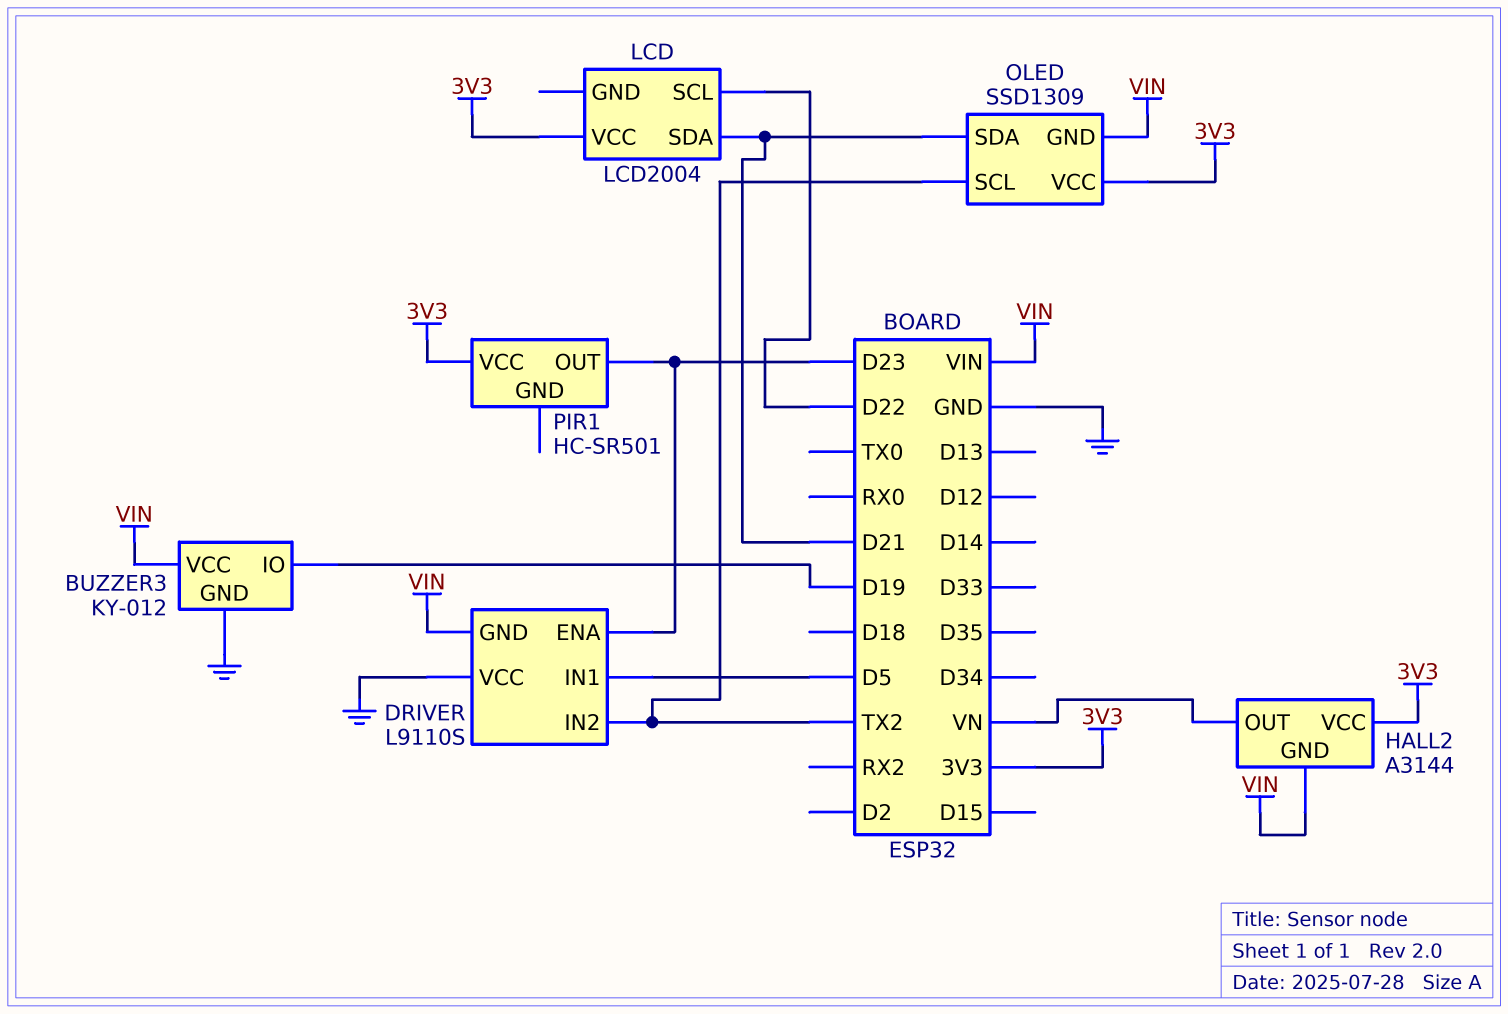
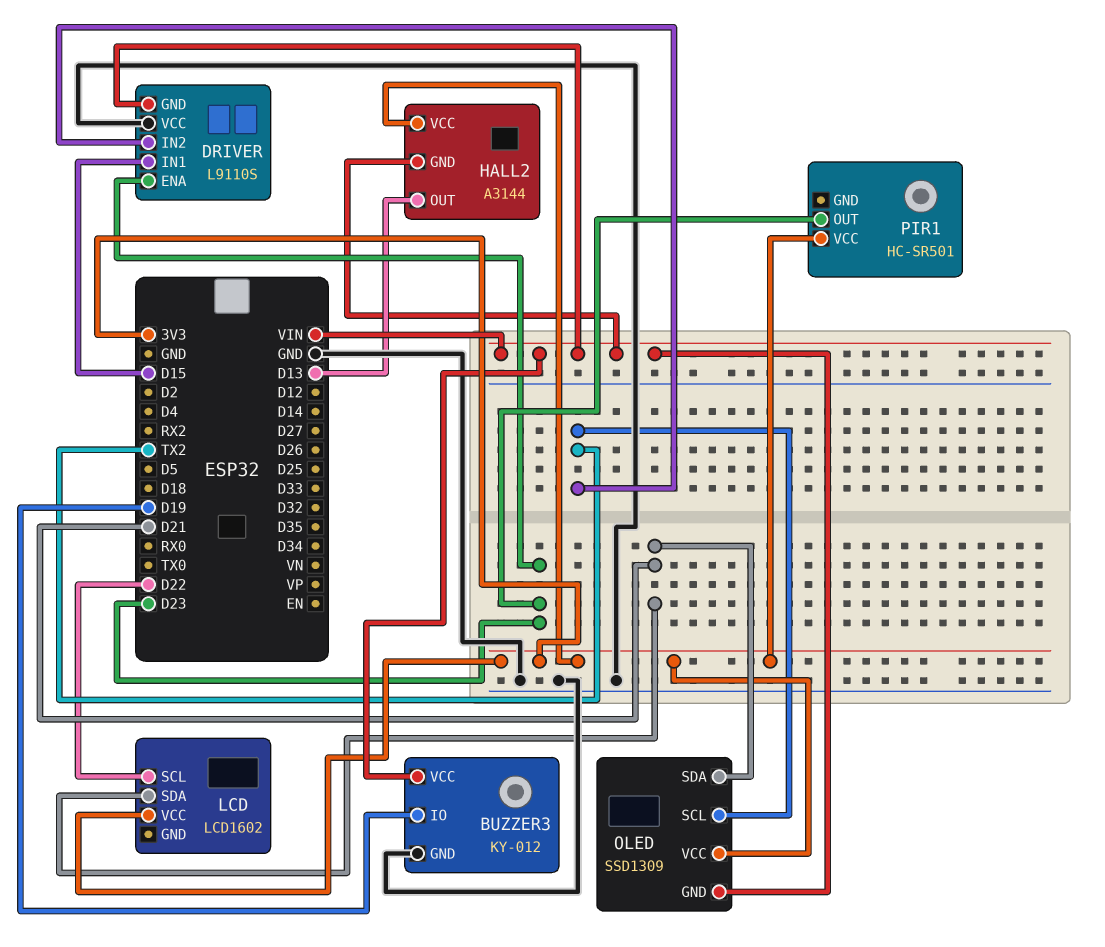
DRIVER pin IN1: D5 -> D15
HALL2 pin OUT: VN -> D13
LCD: LCD2004 -> LCD1602

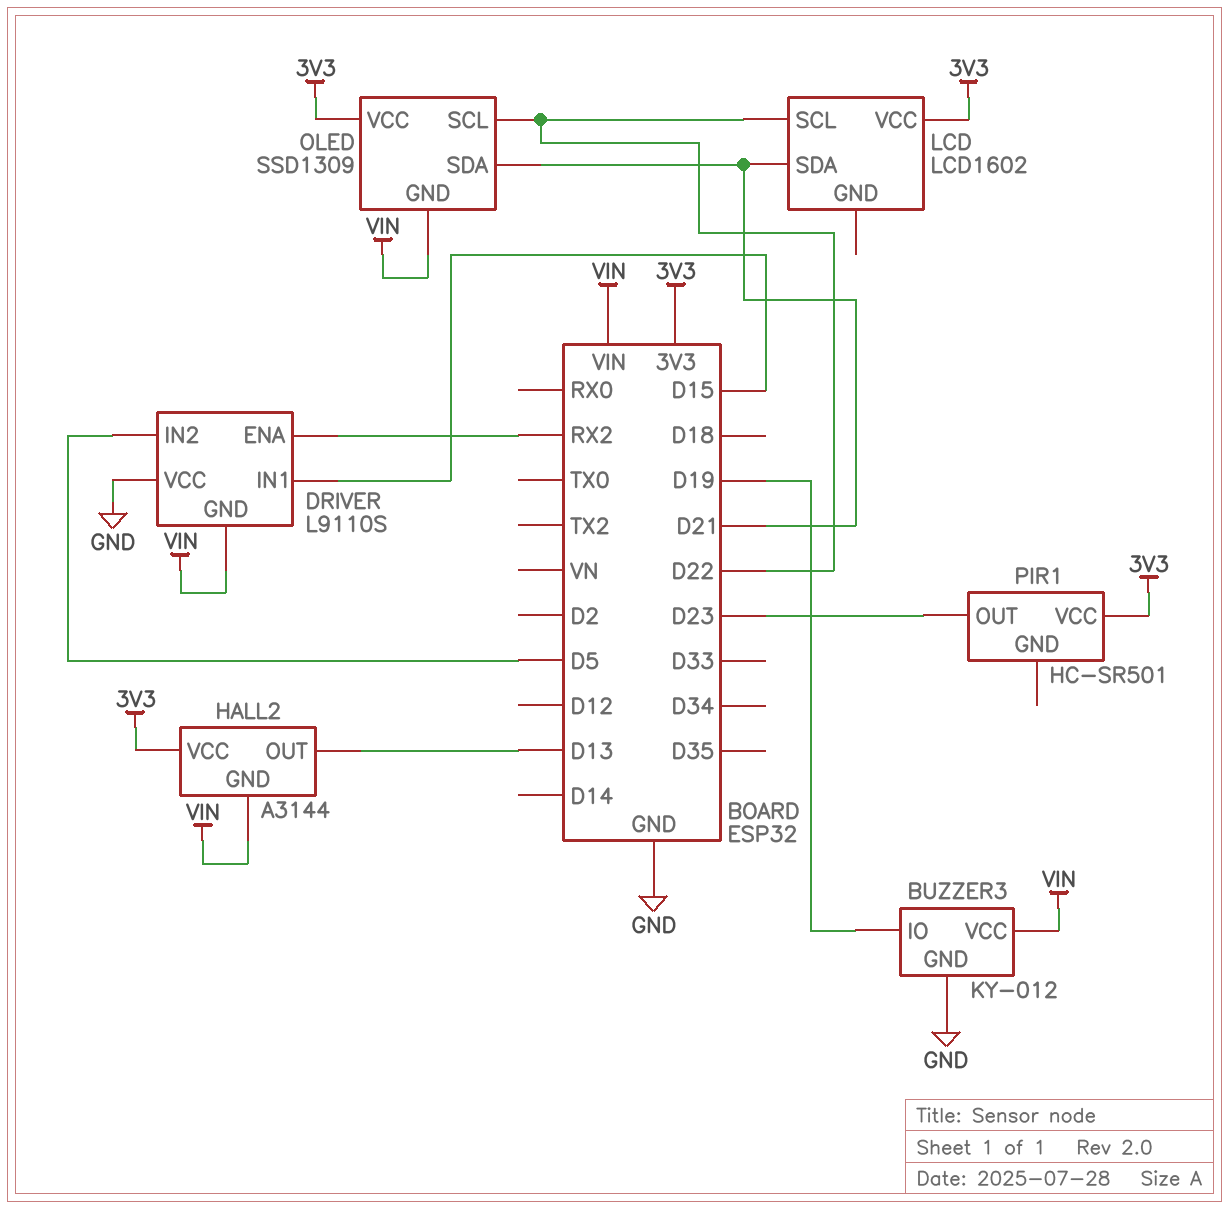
DRIVER pin ENA: D23 -> RX2
DRIVER pin IN2: TX2 -> D5
OLED pin SCL: TX2 -> D22

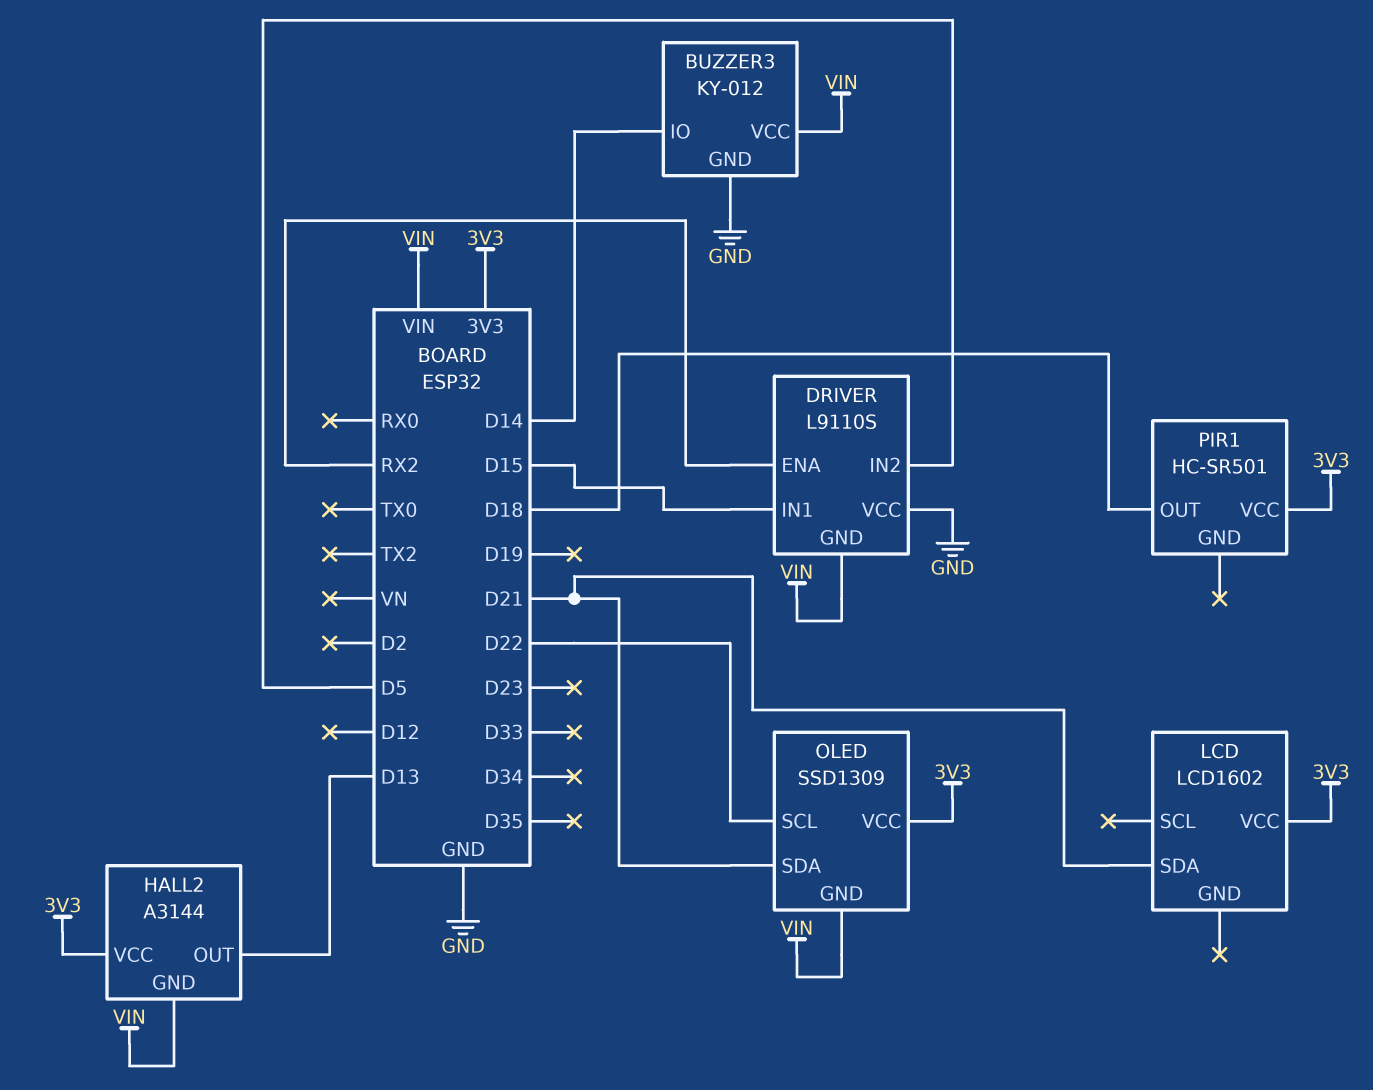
BUZZER3 pin IO: D19 -> D14
LCD pin SCL: D22 -> none
PIR1 pin OUT: D23 -> D18

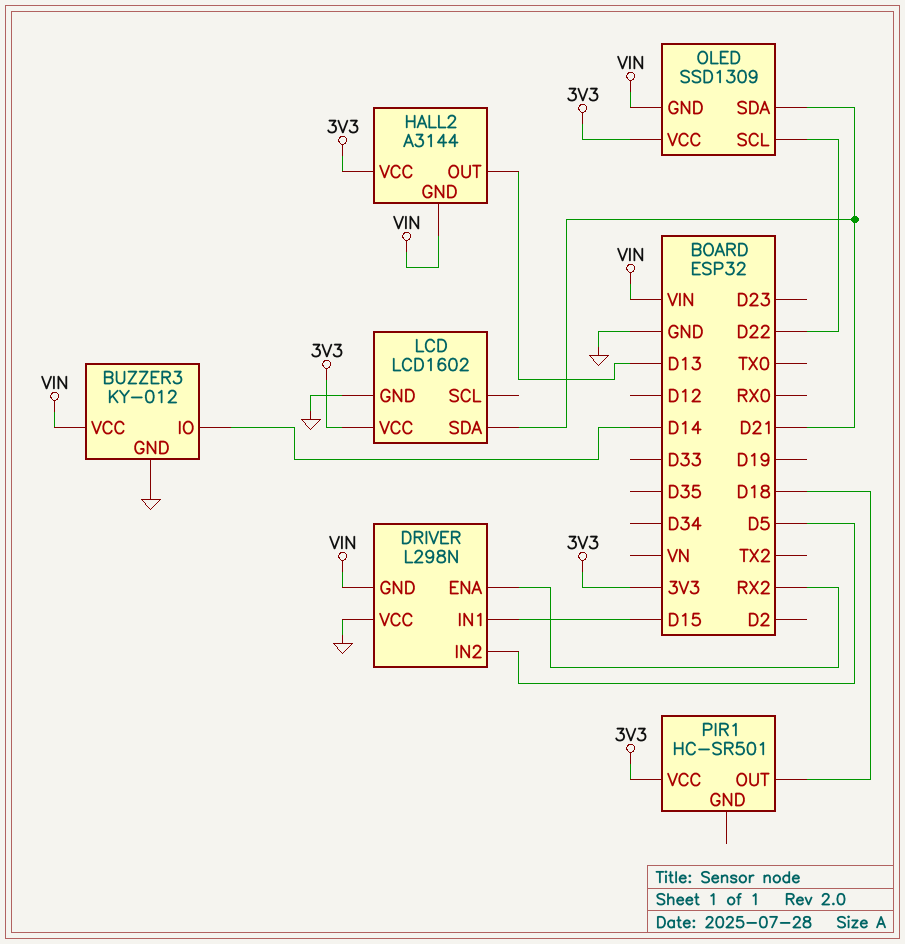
DRIVER: L9110S -> L298N
LCD pin GND: none -> GND

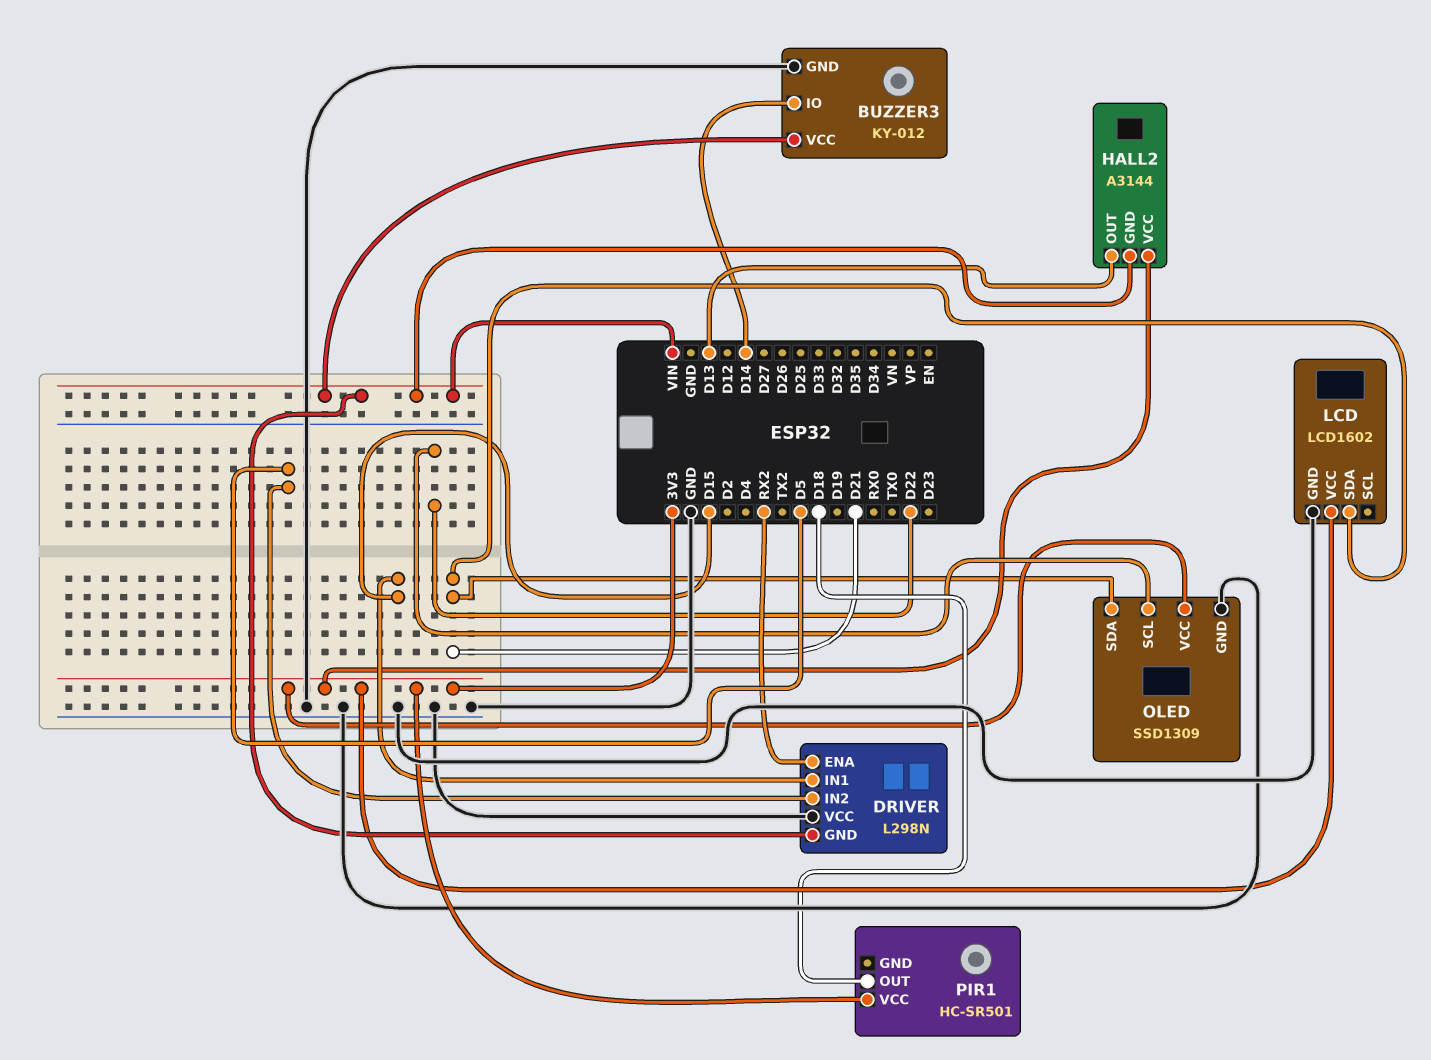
OLED pin GND: VIN -> GND

